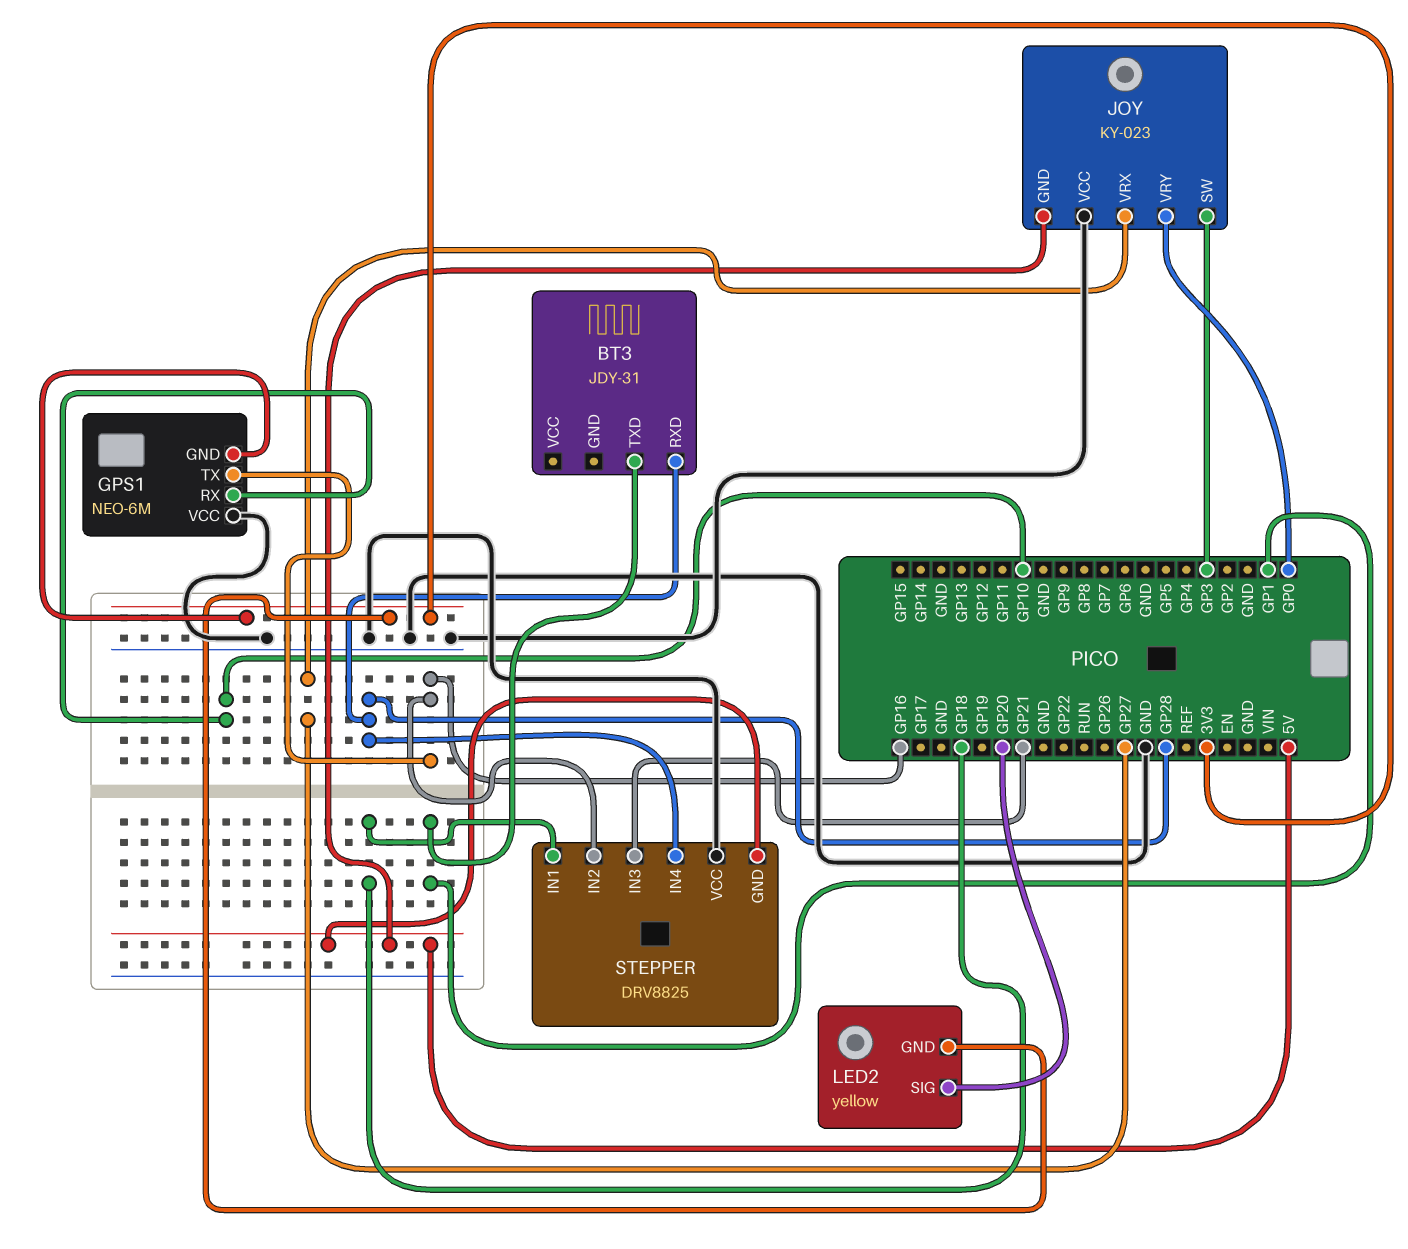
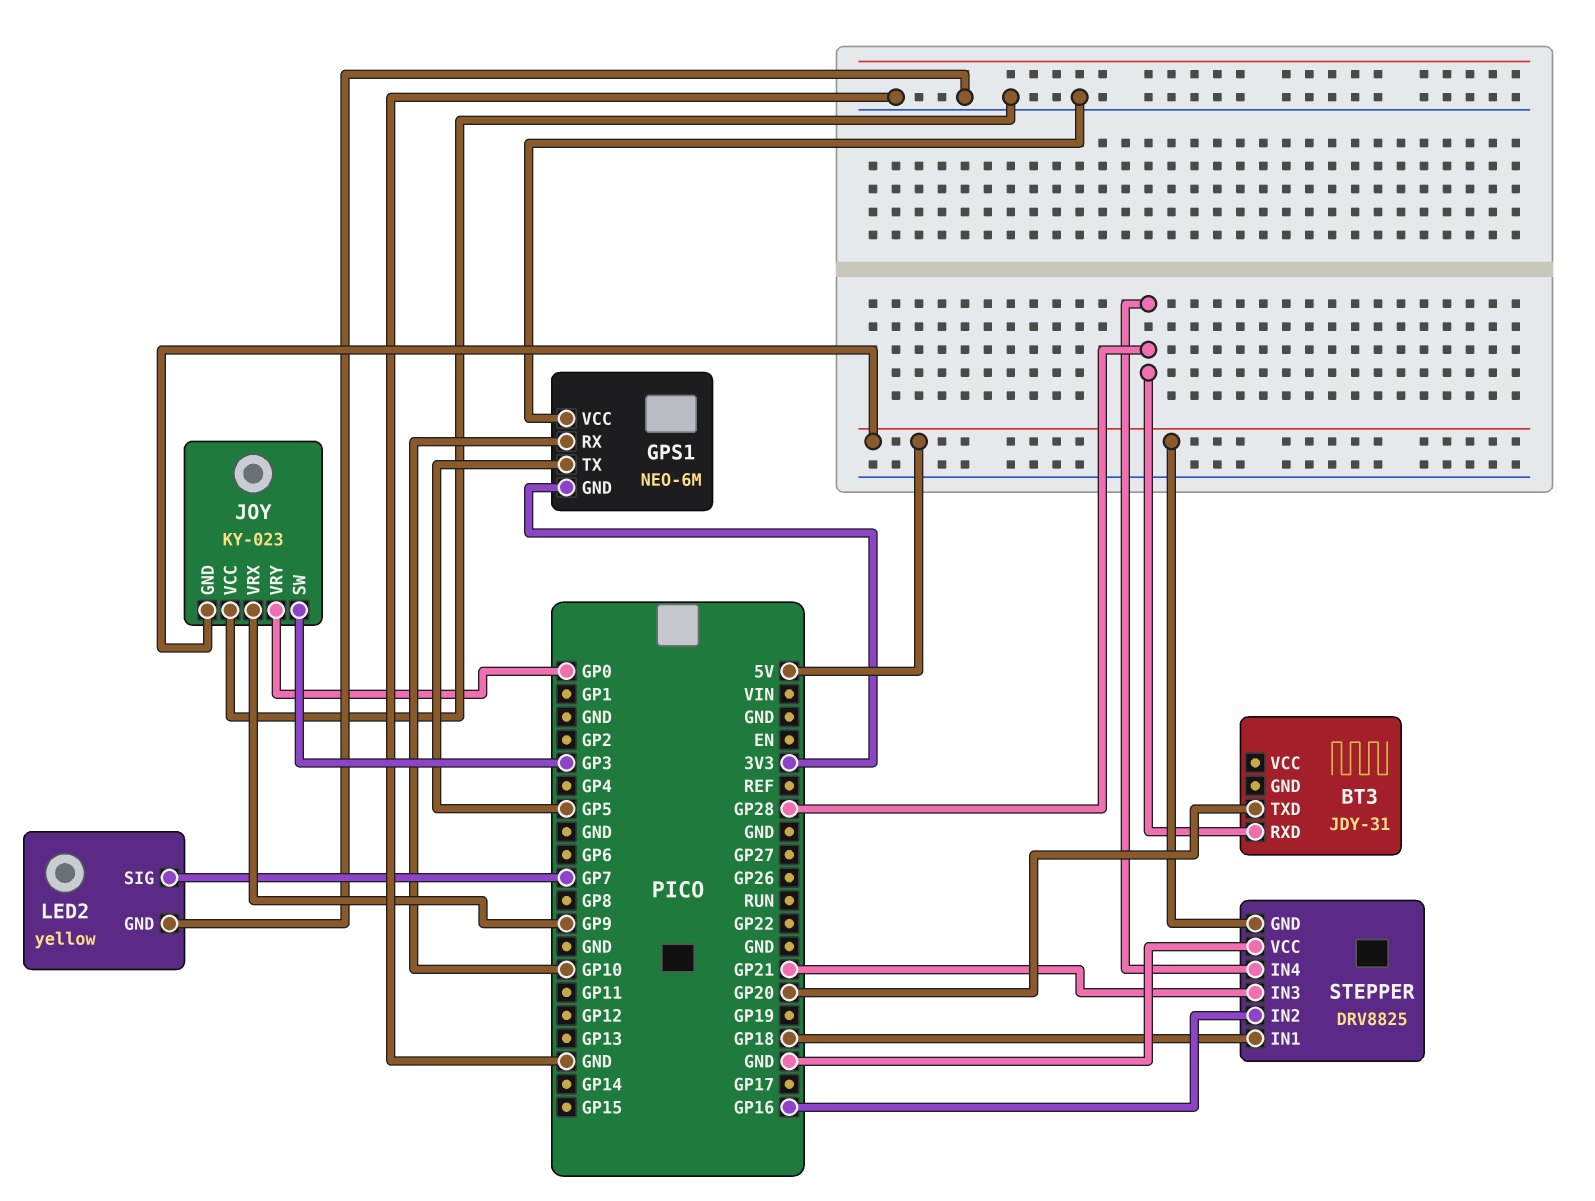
BT3 pin TXD: GP1 -> GP20
GPS1 pin TX: GP16 -> GP5
JOY pin VRX: GP27 -> GP9
LED2 pin GND: 3V3 -> GND
LED2 pin SIG: GP20 -> GP7

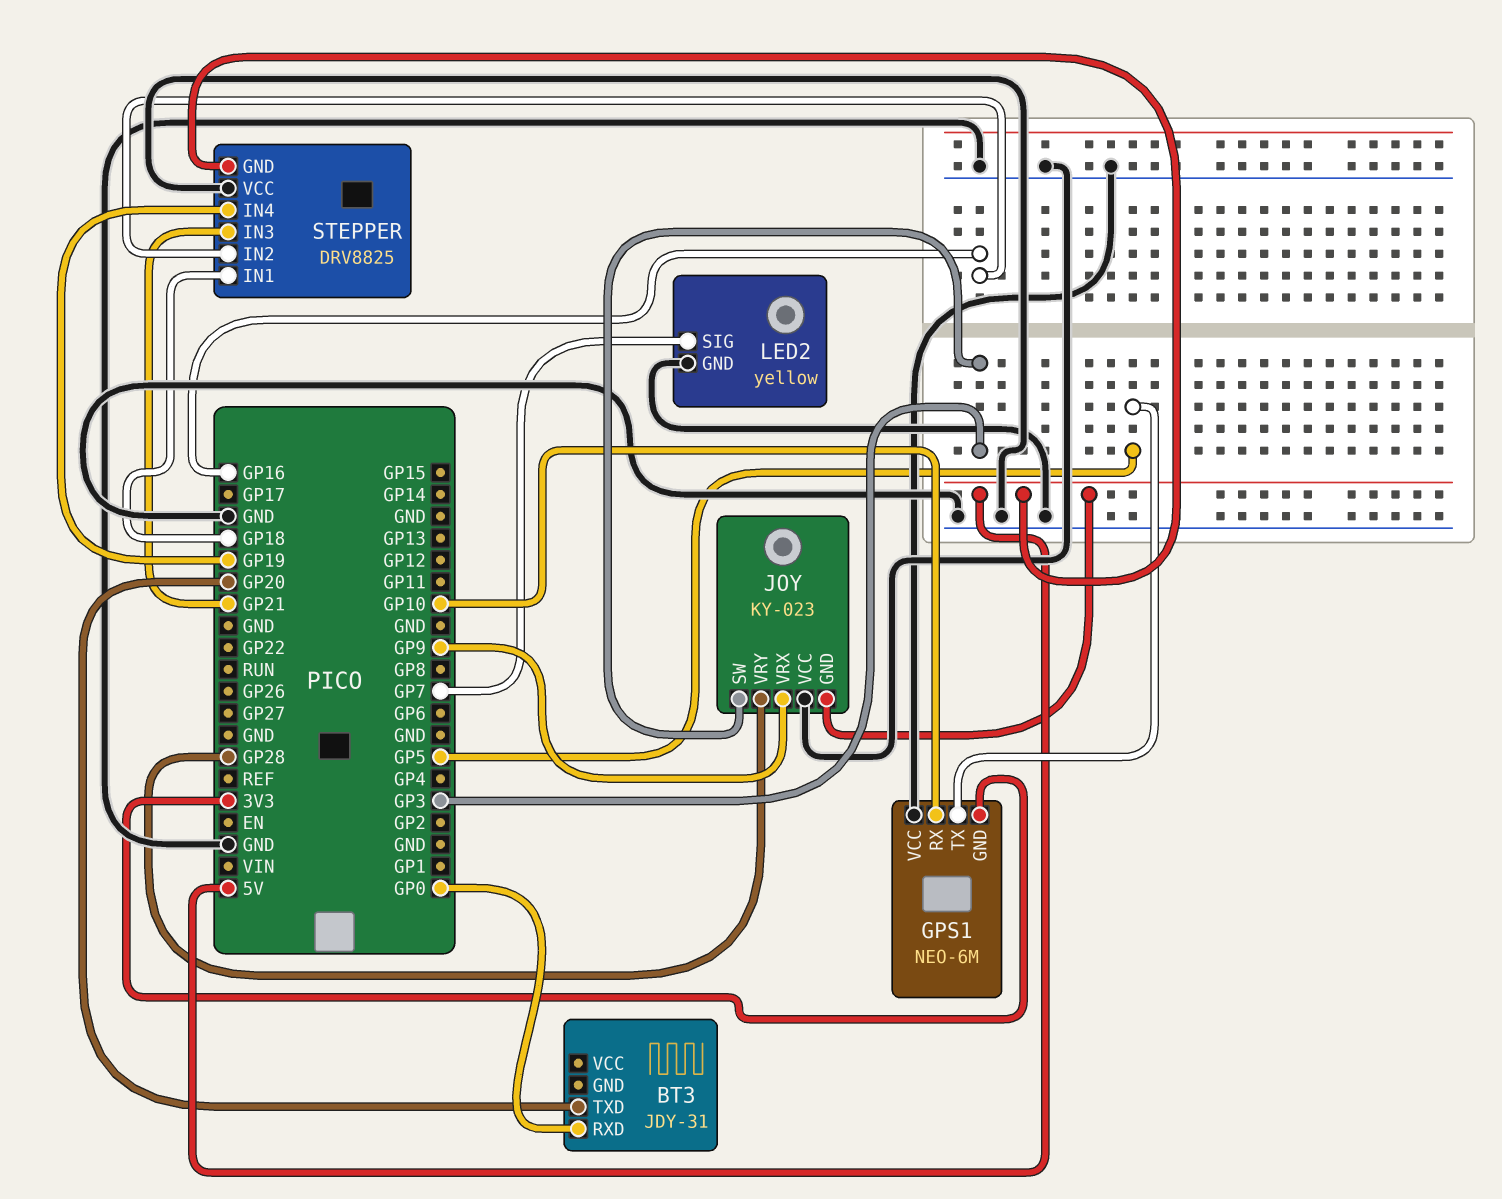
BT3 pin RXD: GP28 -> GP0
JOY pin VRY: GP0 -> GP28
STEPPER pin IN4: GP28 -> GP19

